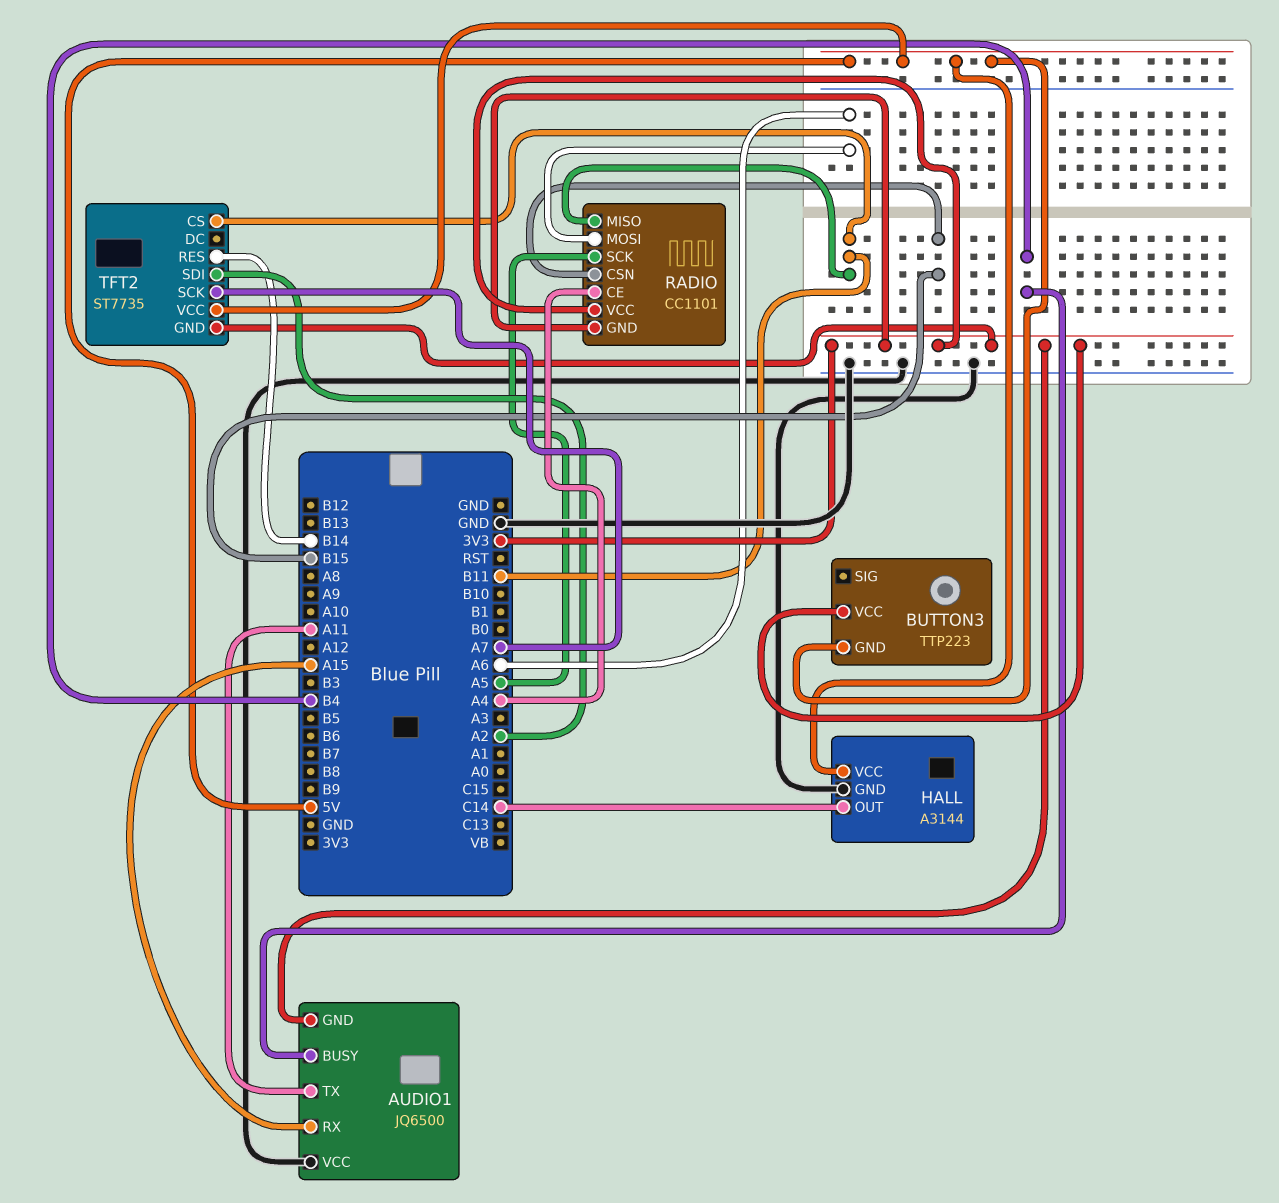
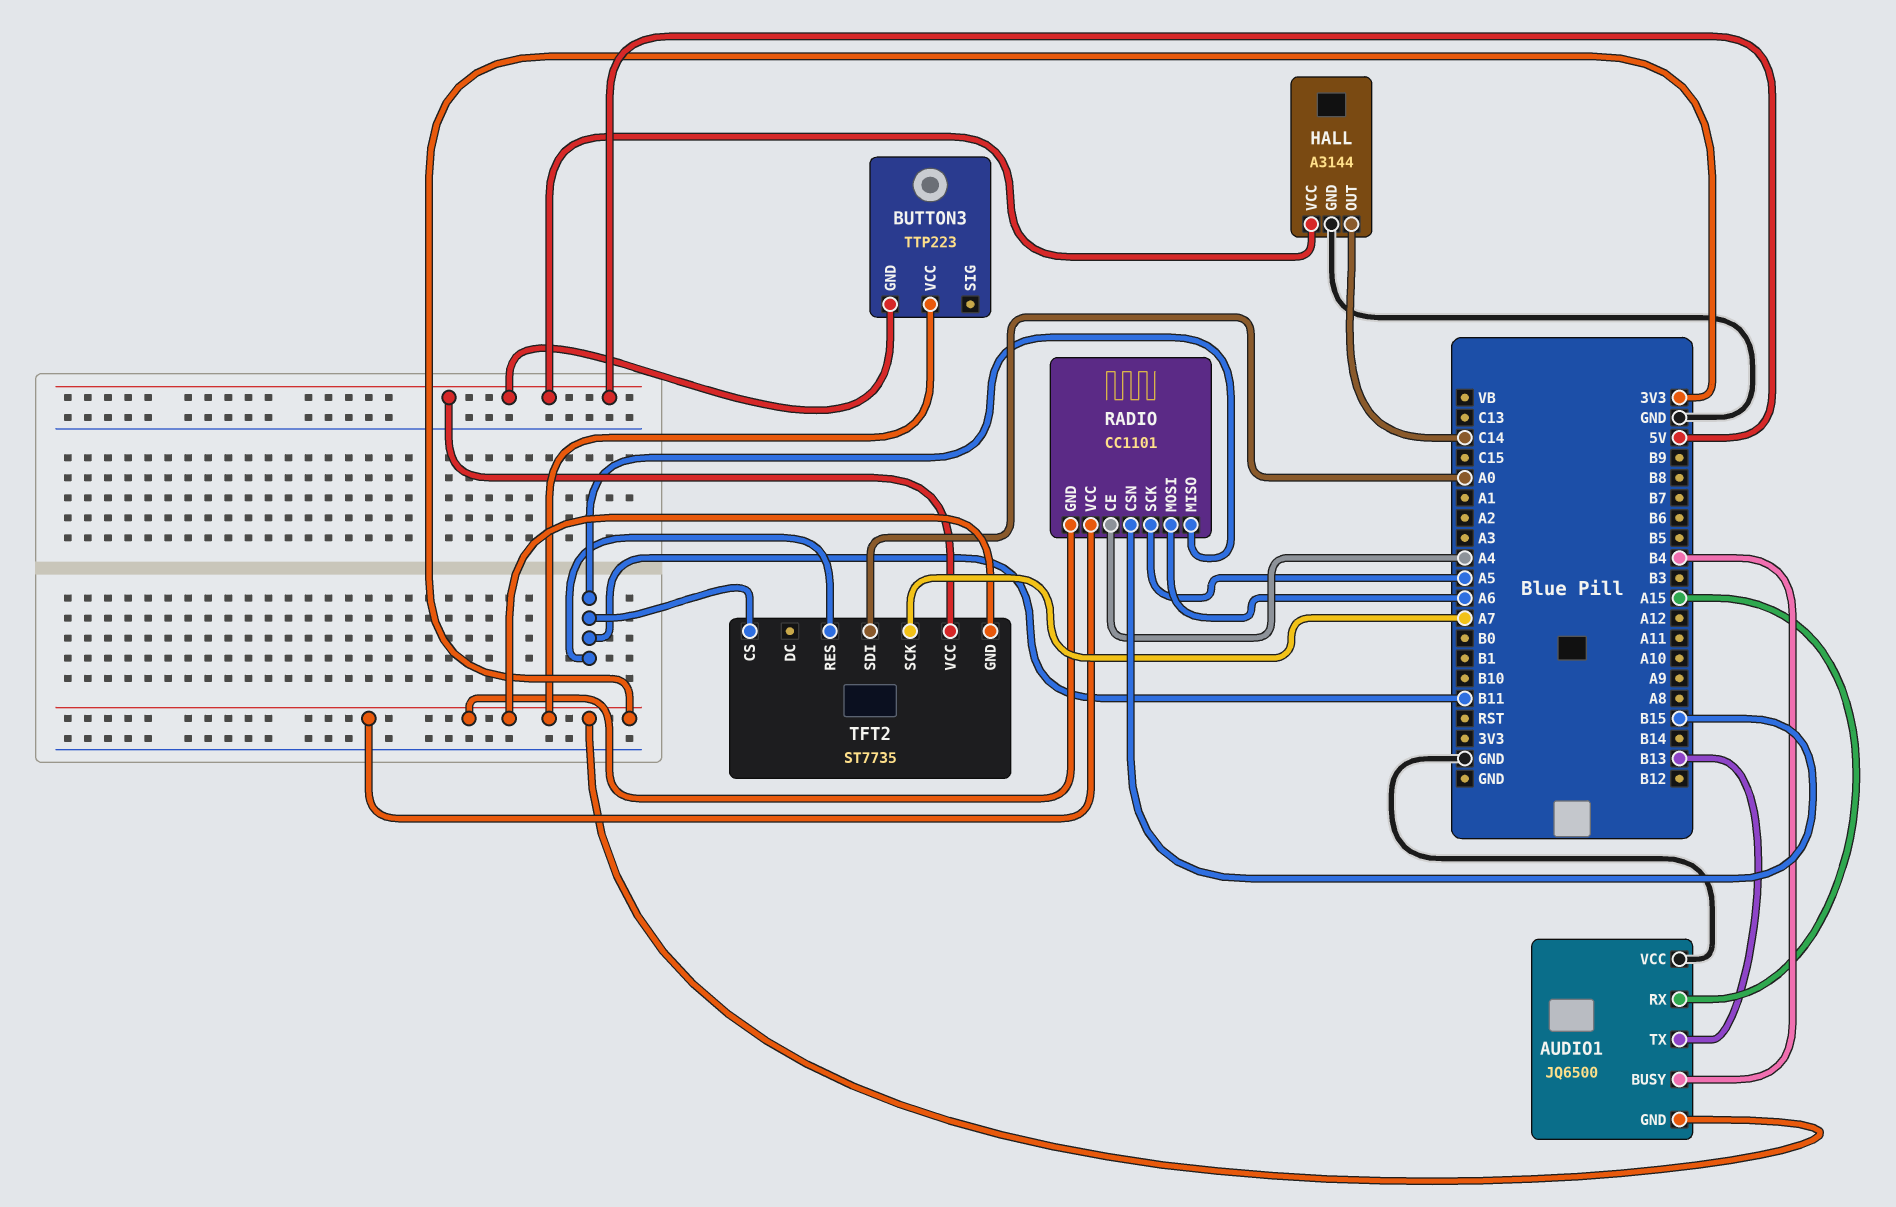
AUDIO1 pin TX: A11 -> B13
TFT2 pin RES: B14 -> B11
TFT2 pin SDI: A2 -> A0

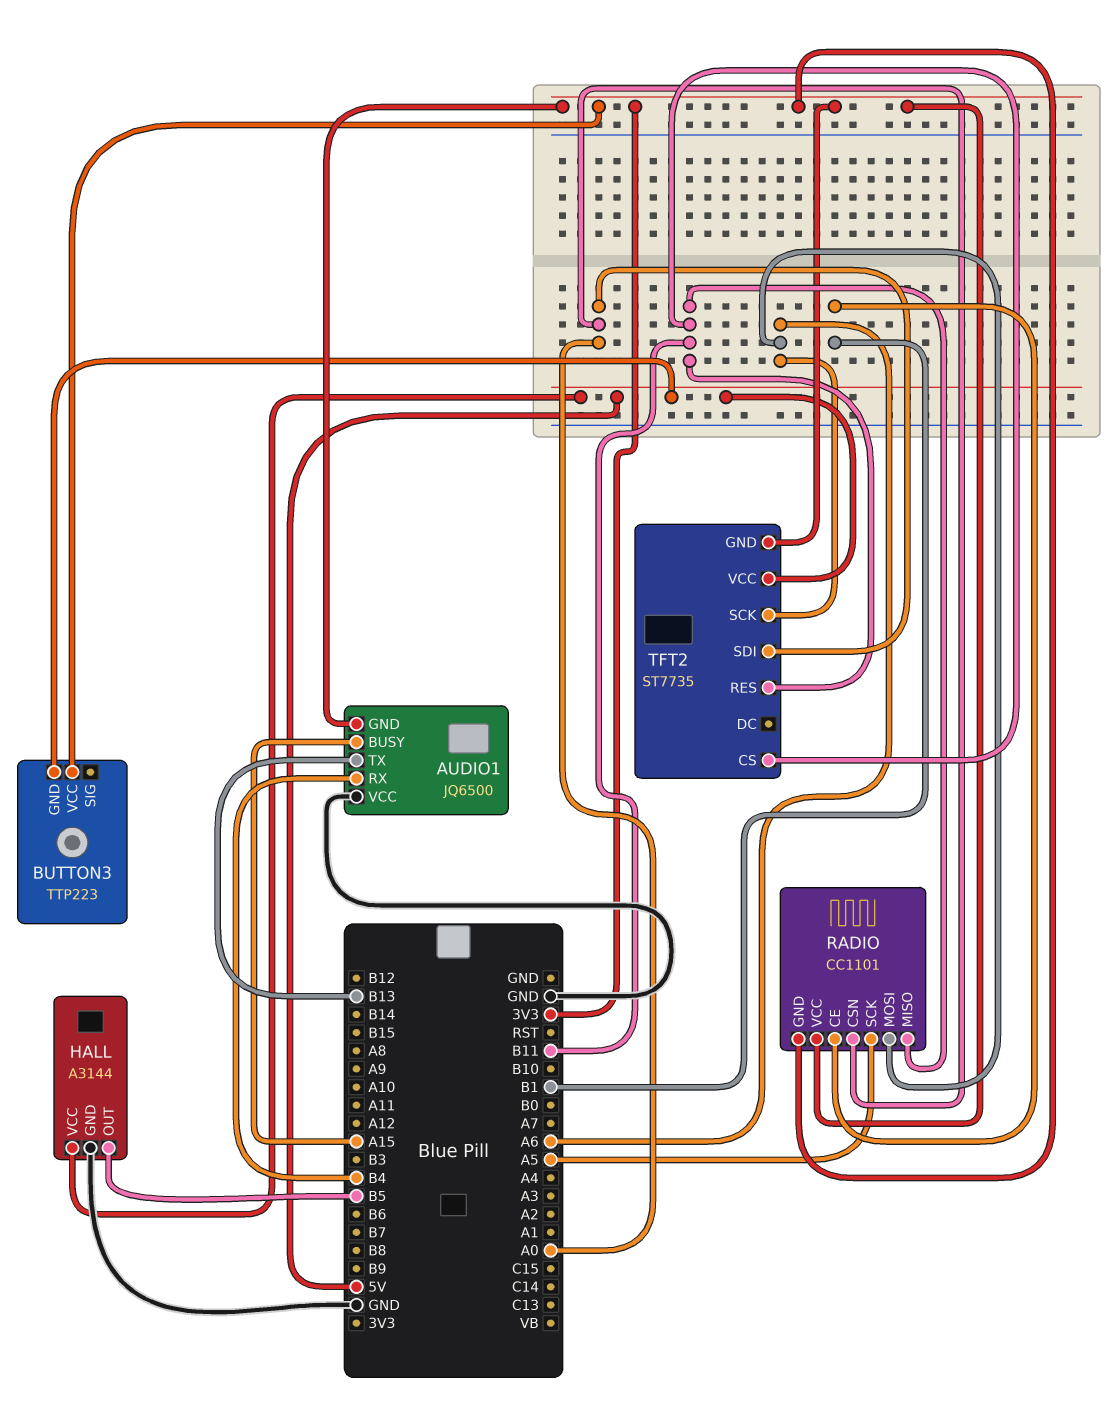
AUDIO1 pin BUSY: B4 -> A15
AUDIO1 pin RX: A15 -> B4
HALL pin OUT: C14 -> B5
RADIO pin CE: A4 -> B1
RADIO pin CSN: B15 -> A0
TFT2 pin SCK: A7 -> A6

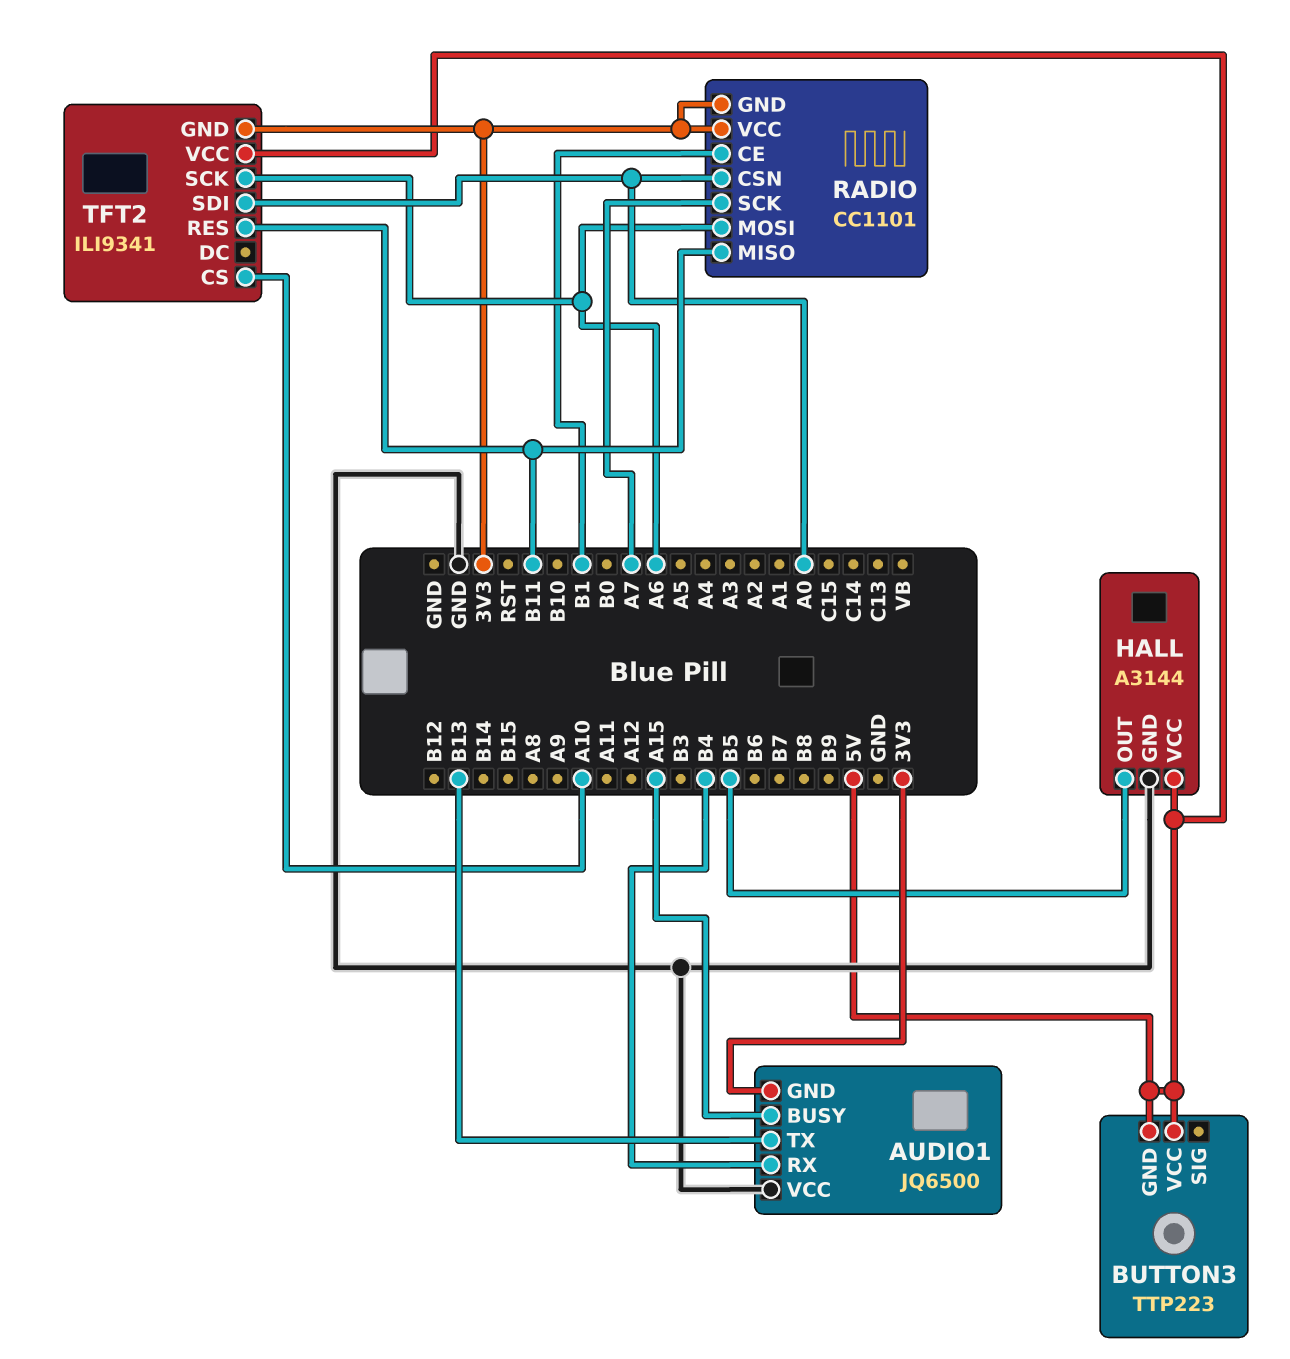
BUTTON3 pin VCC: 3V3 -> 5V
RADIO pin SCK: A5 -> A7
TFT2: ST7735 -> ILI9341
TFT2 pin CS: B11 -> A10

